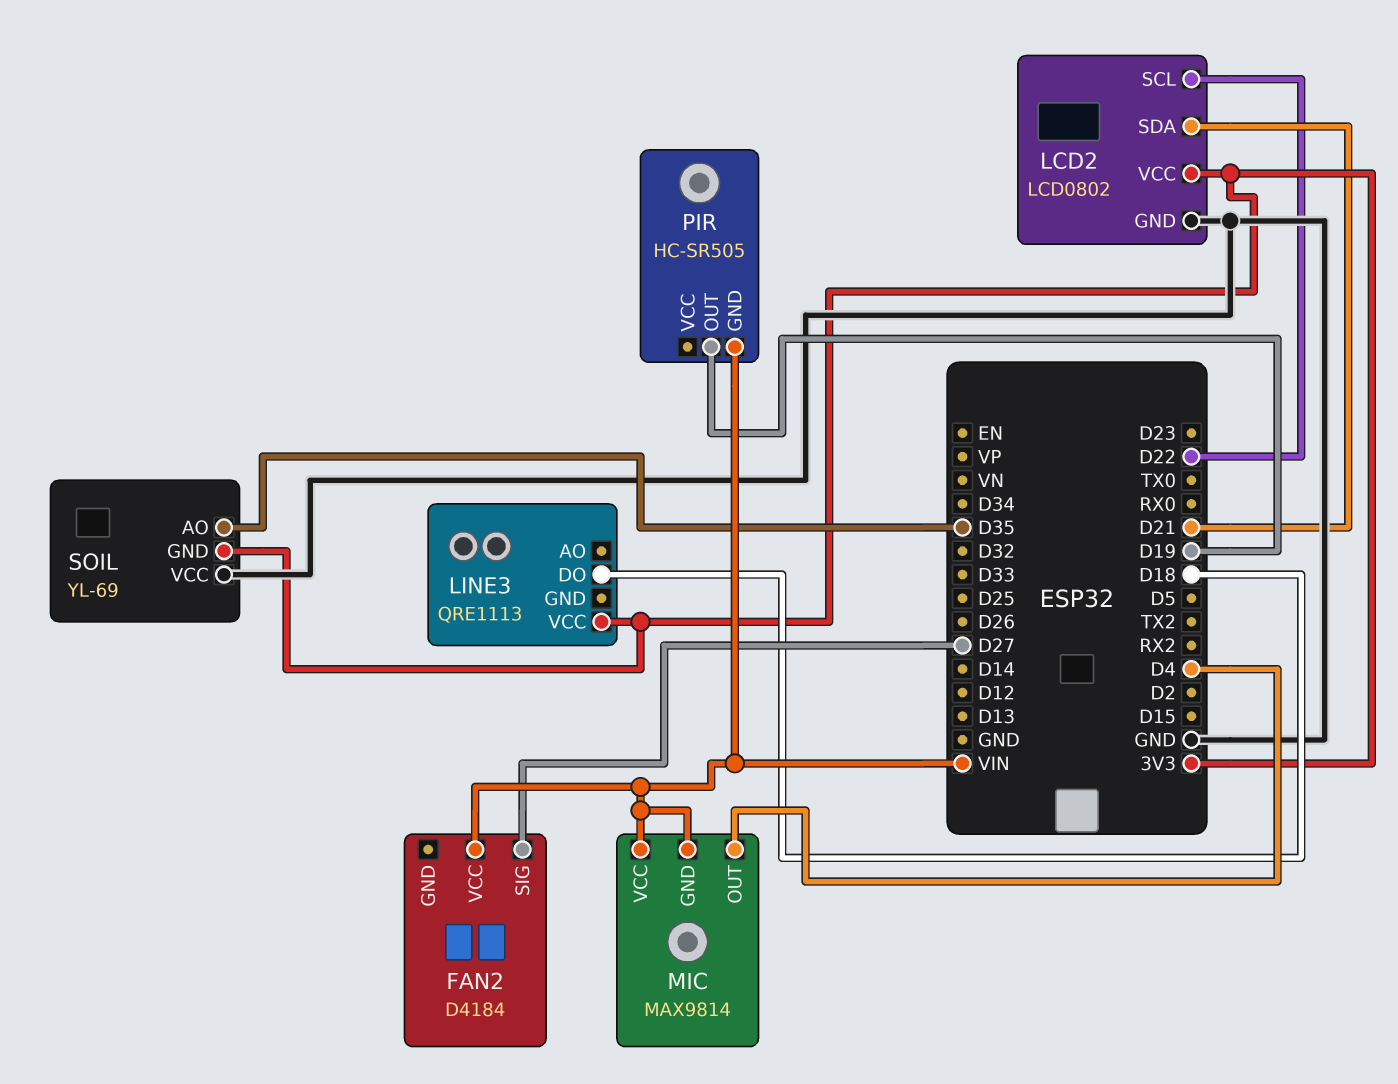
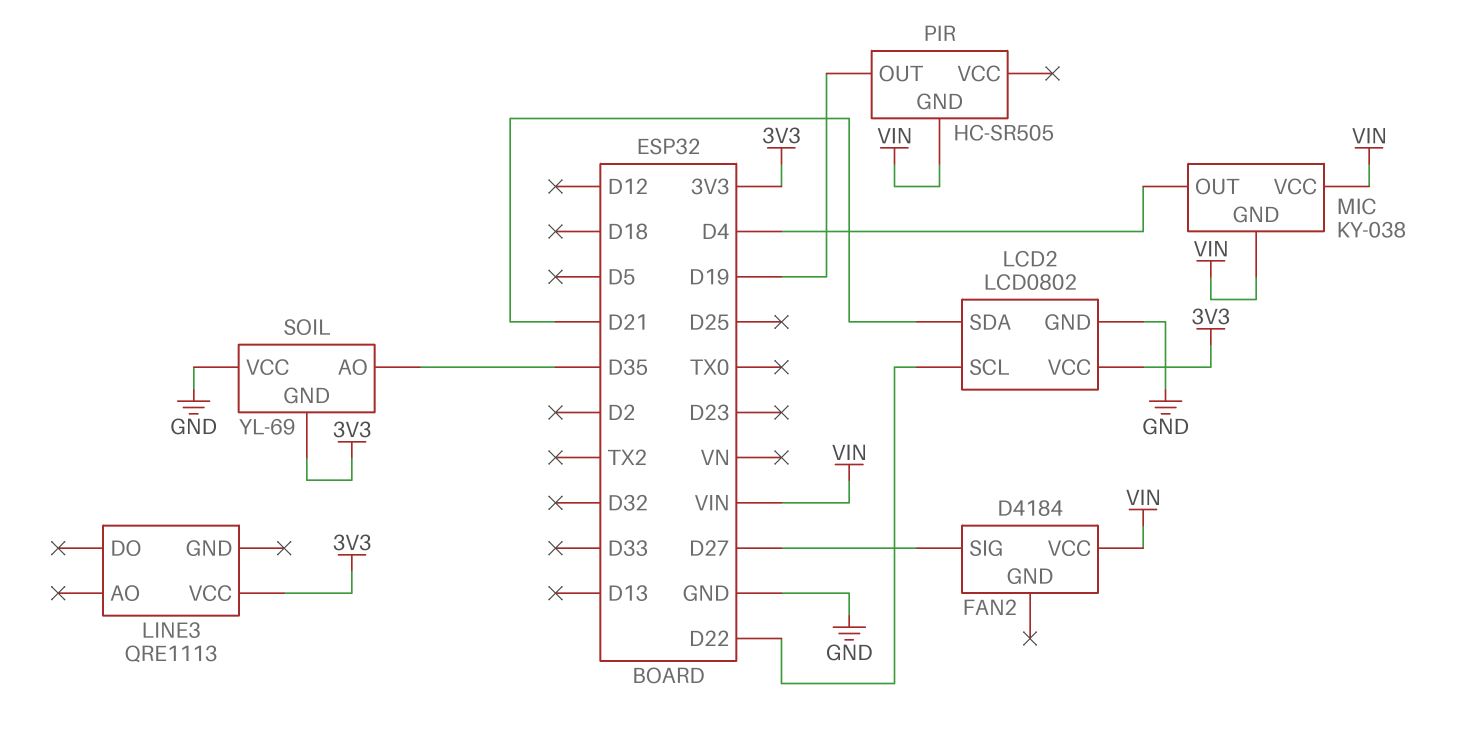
LINE3 pin DO: D18 -> none
MIC: MAX9814 -> KY-038

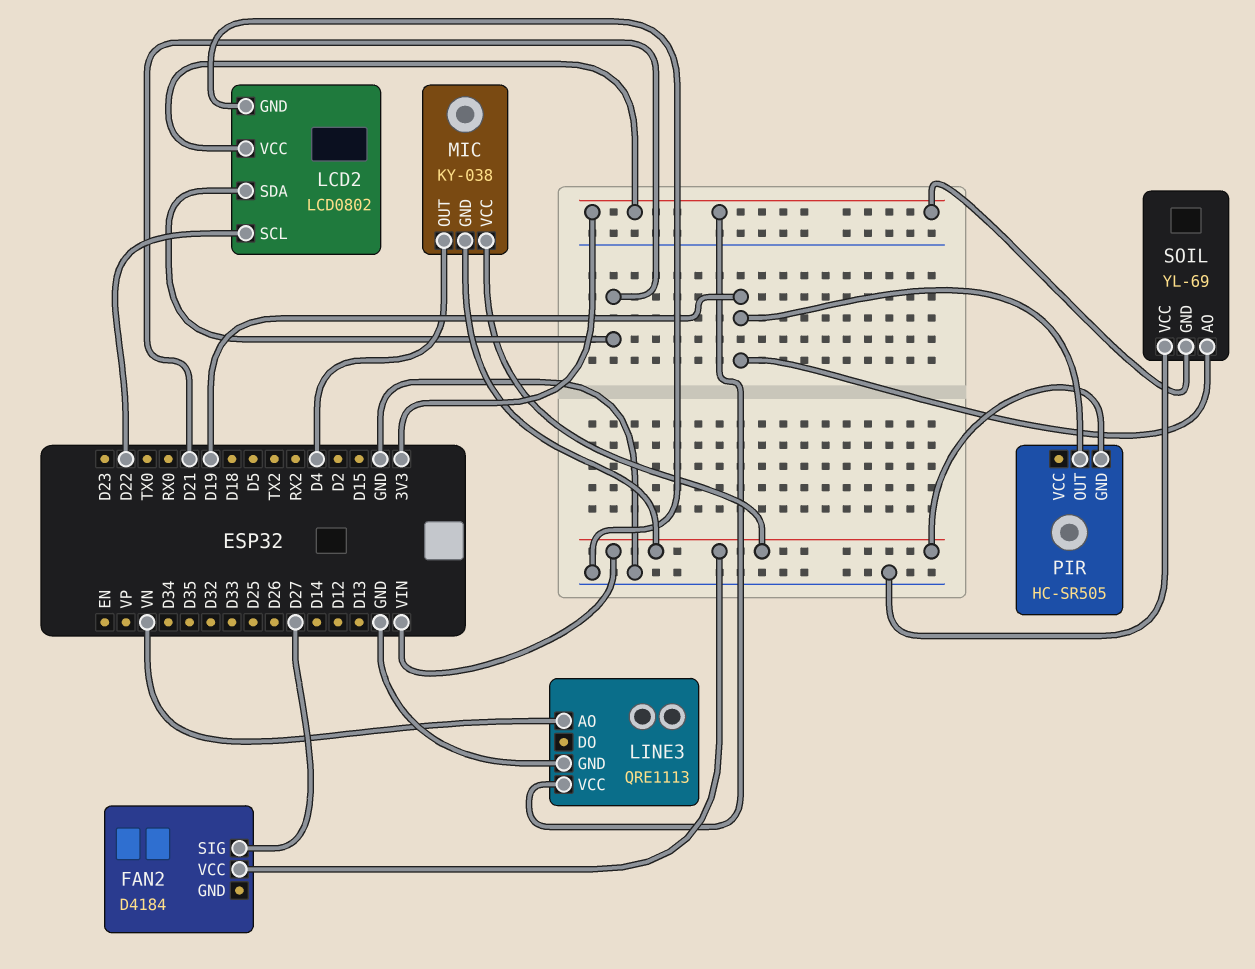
LINE3 pin AO: none -> VN
LINE3 pin GND: none -> GND
SOIL pin AO: D35 -> D19

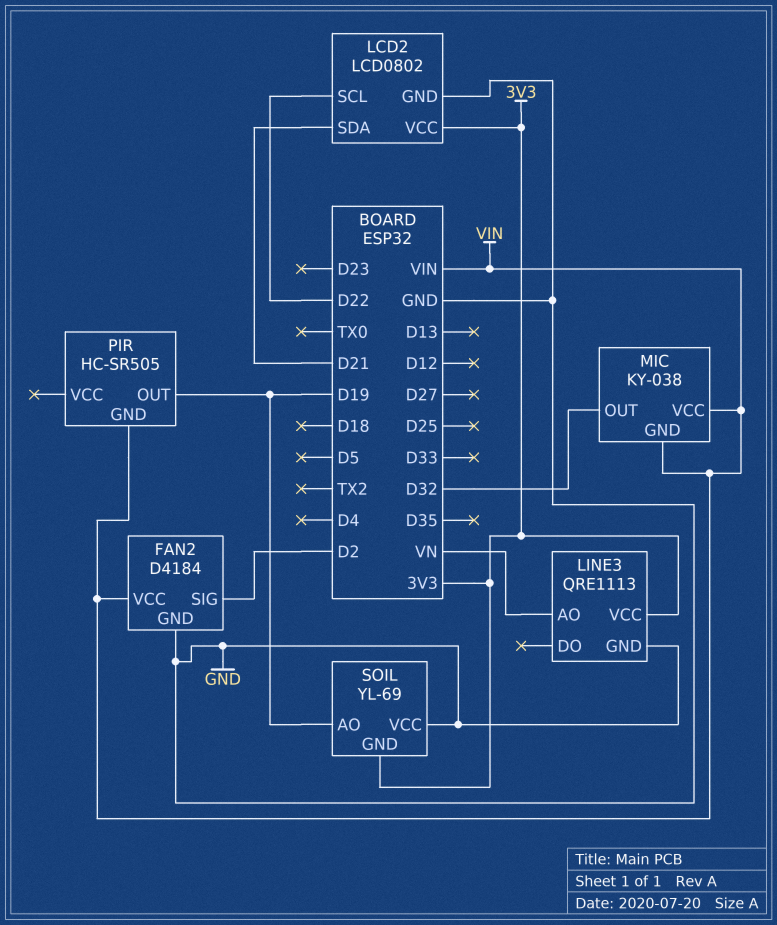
FAN2 pin GND: none -> GND
FAN2 pin SIG: D27 -> D2
MIC pin OUT: D4 -> D32

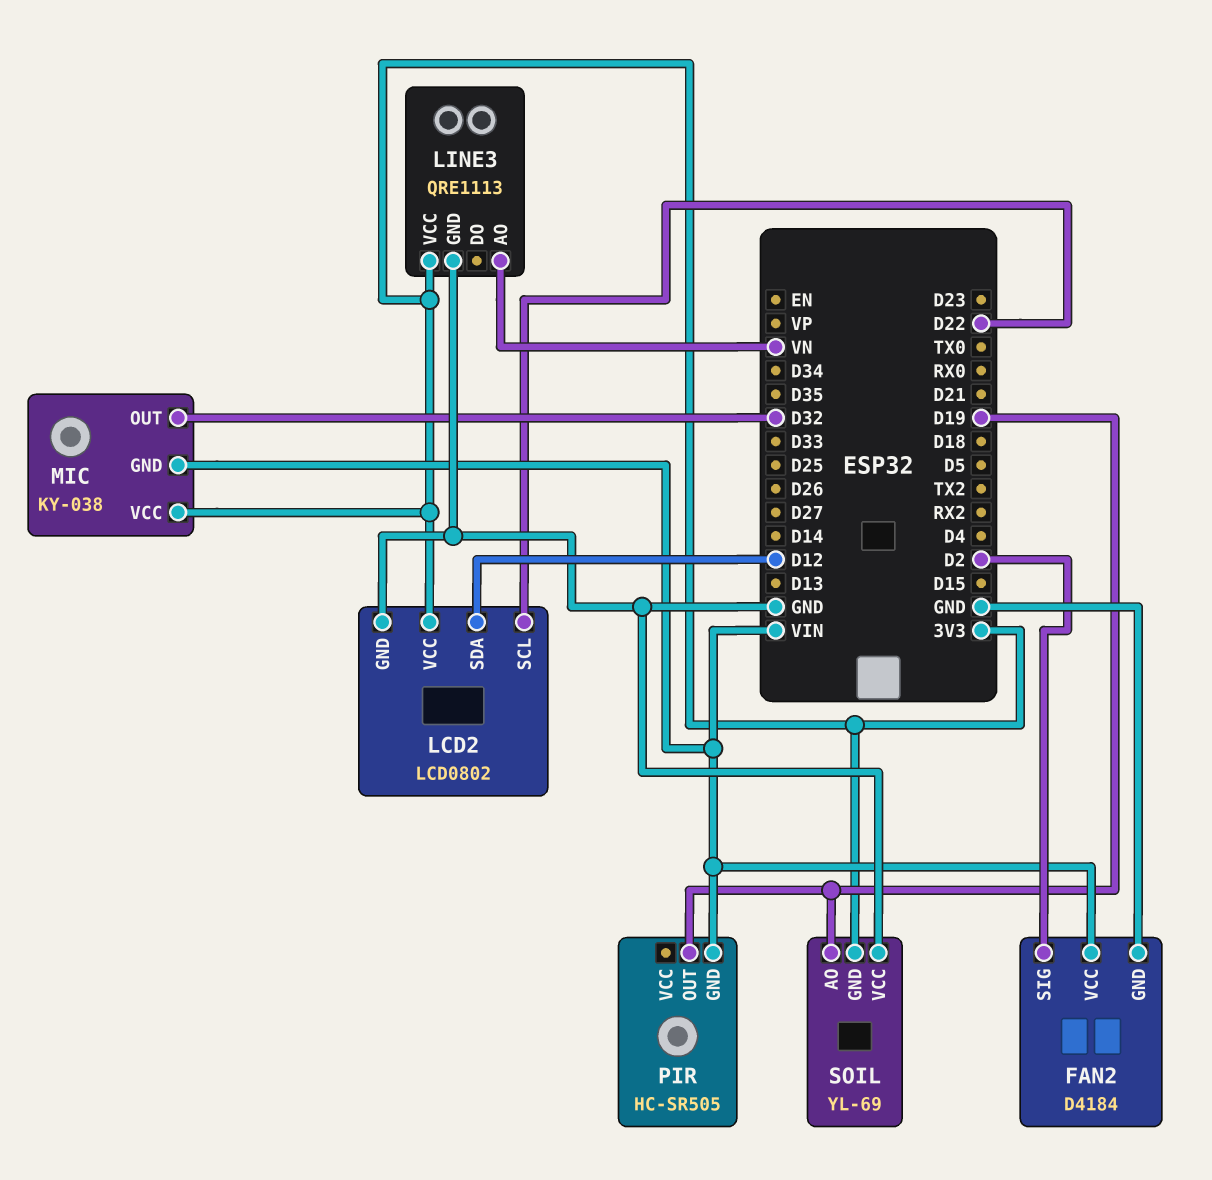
LCD2 pin SDA: D21 -> D12
MIC pin VCC: VIN -> 3V3

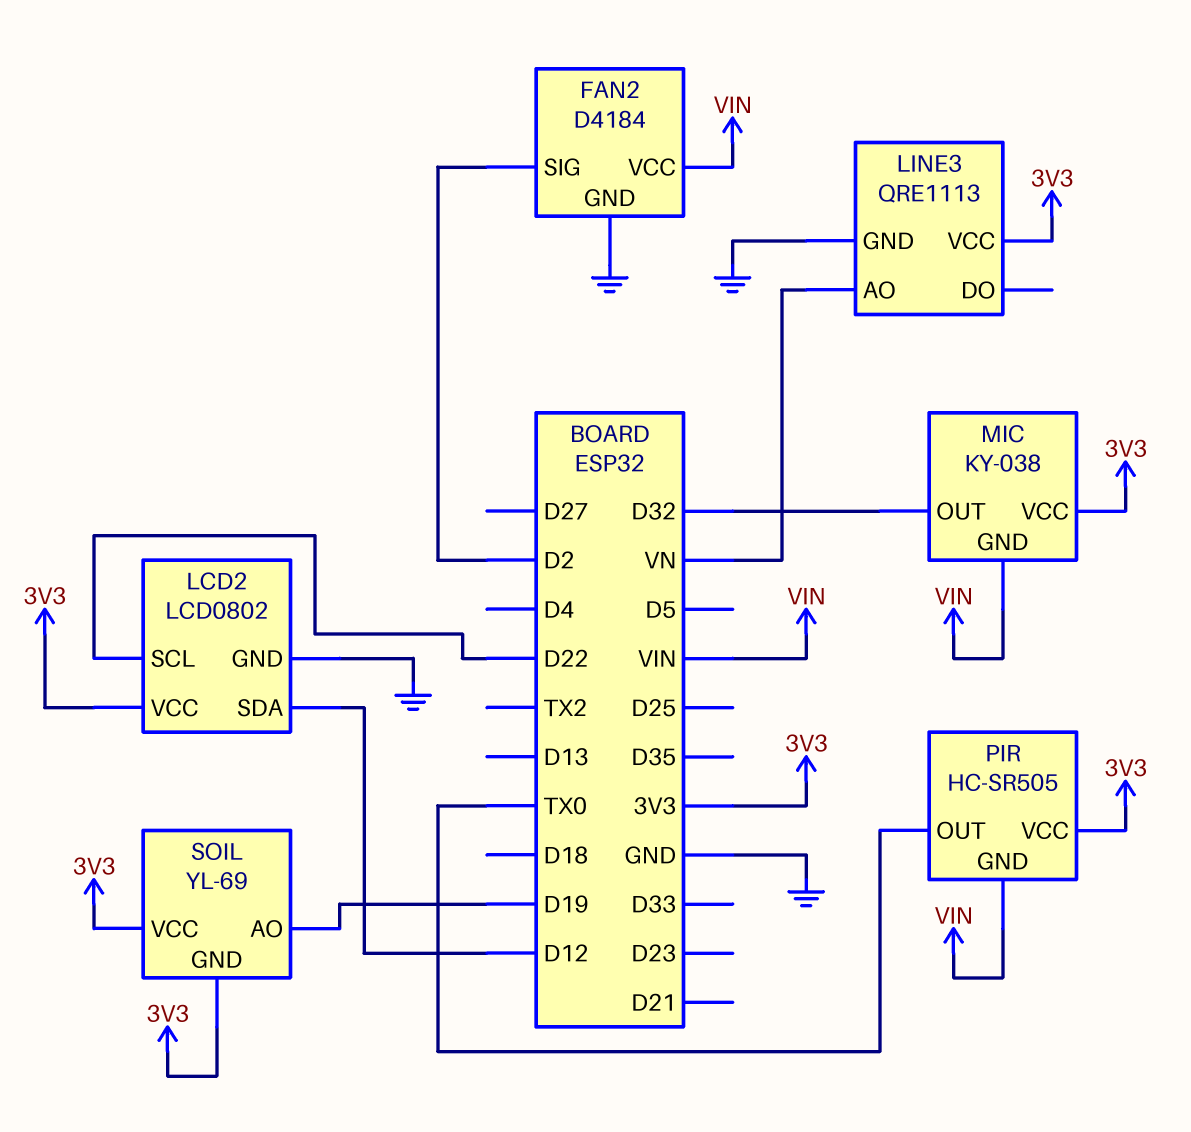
PIR pin OUT: D19 -> TX0
PIR pin VCC: none -> 3V3
SOIL pin VCC: GND -> 3V3

